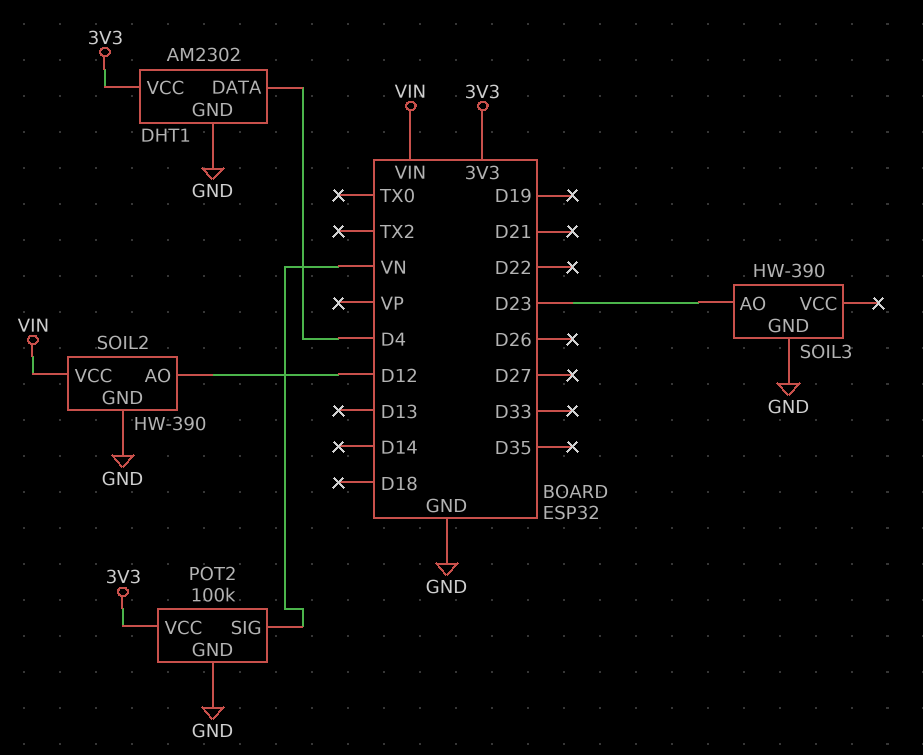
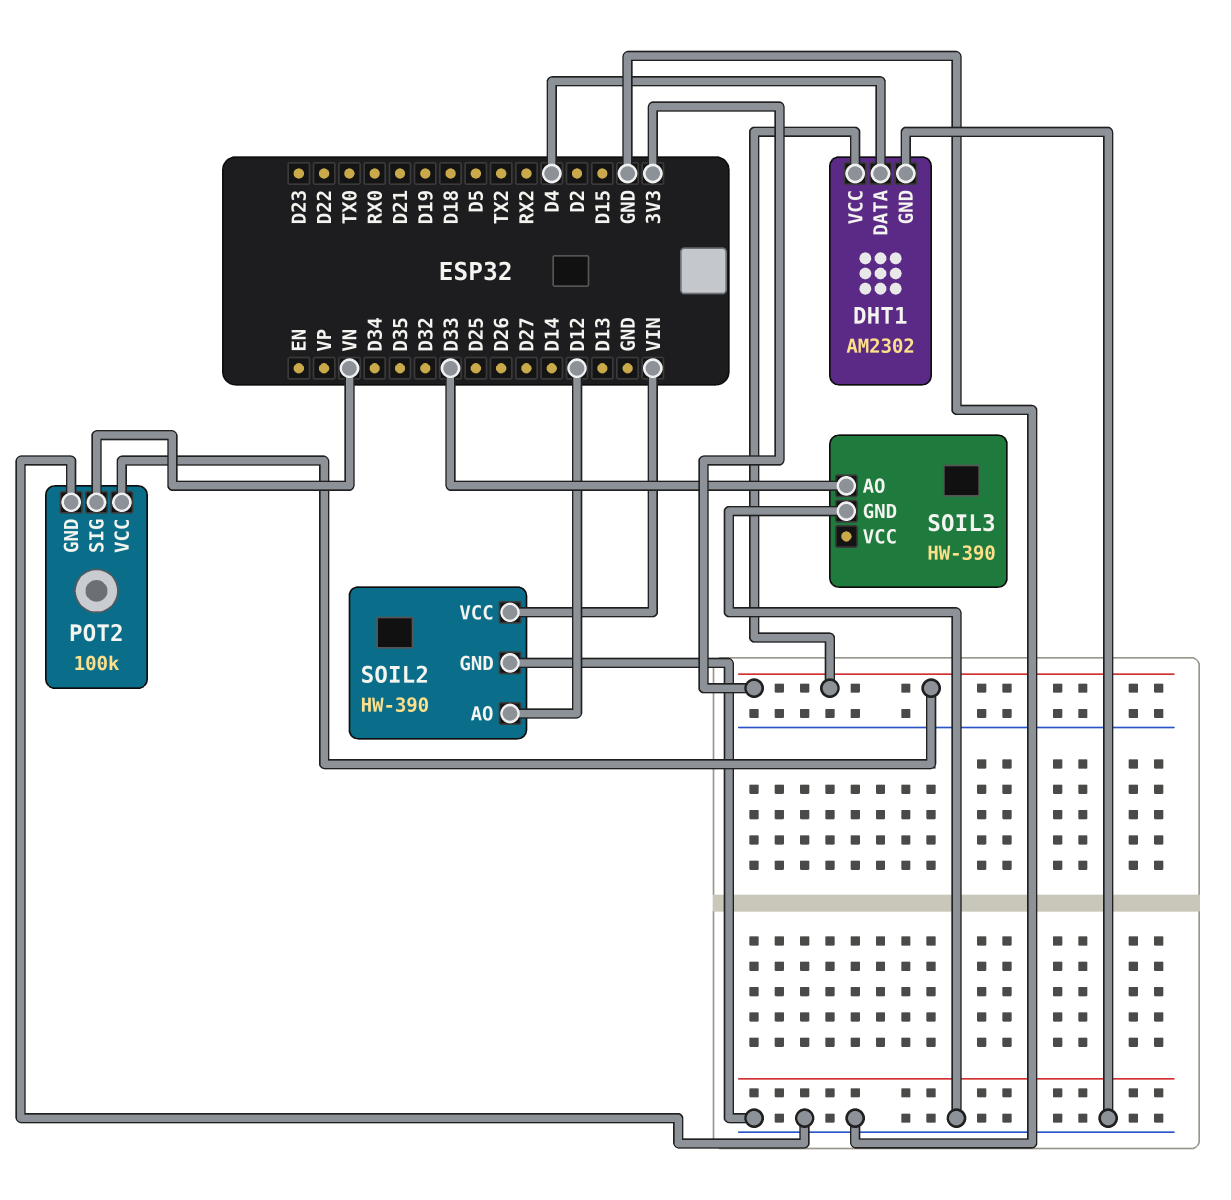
SOIL3 pin AO: D23 -> D33

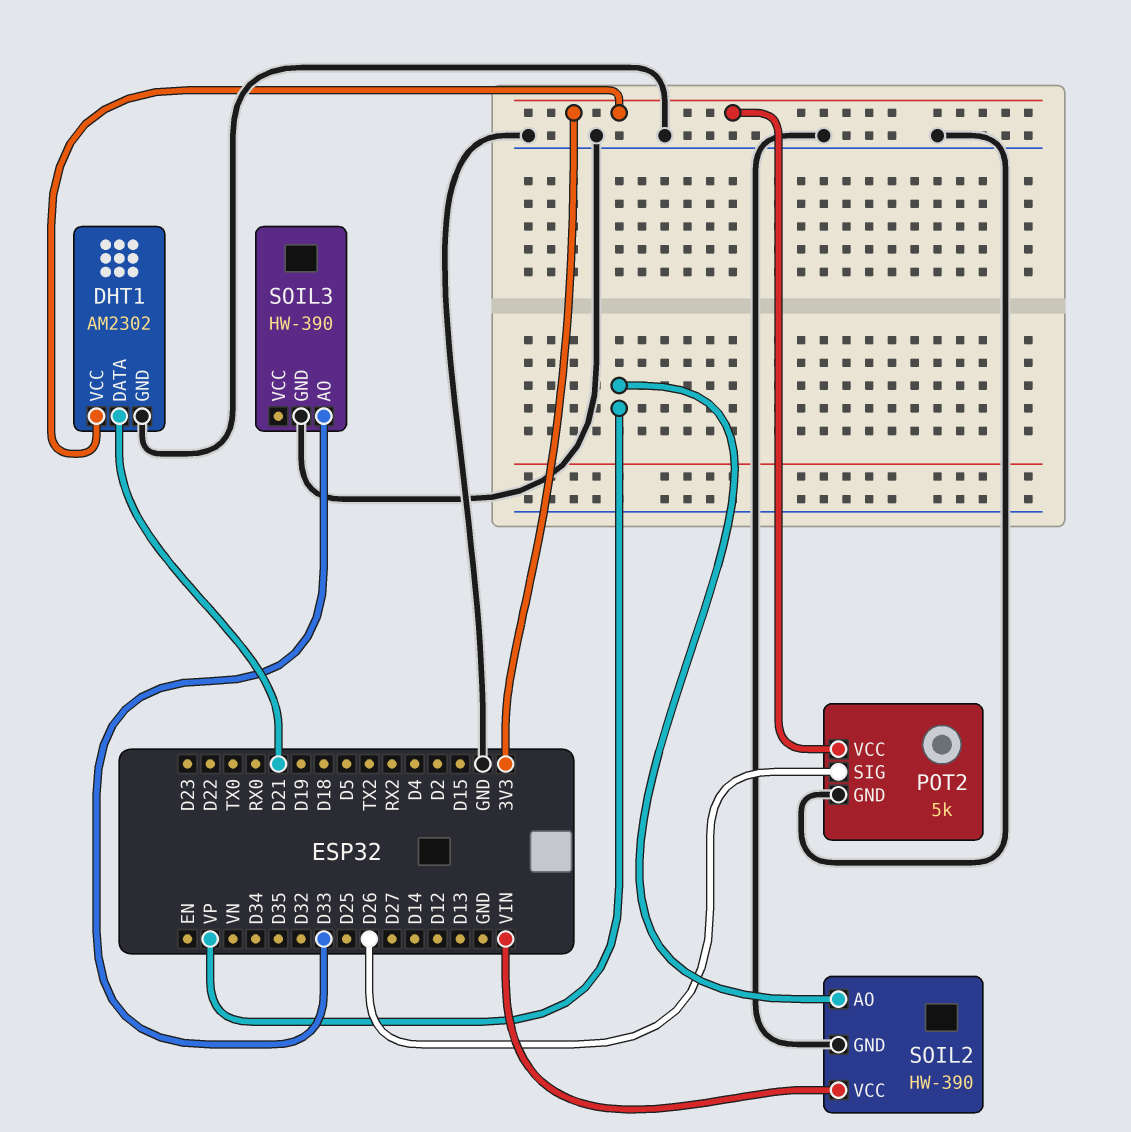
DHT1 pin DATA: D4 -> D21
POT2: 100k -> 5k
POT2 pin SIG: VN -> D26
SOIL2 pin AO: D12 -> VP

